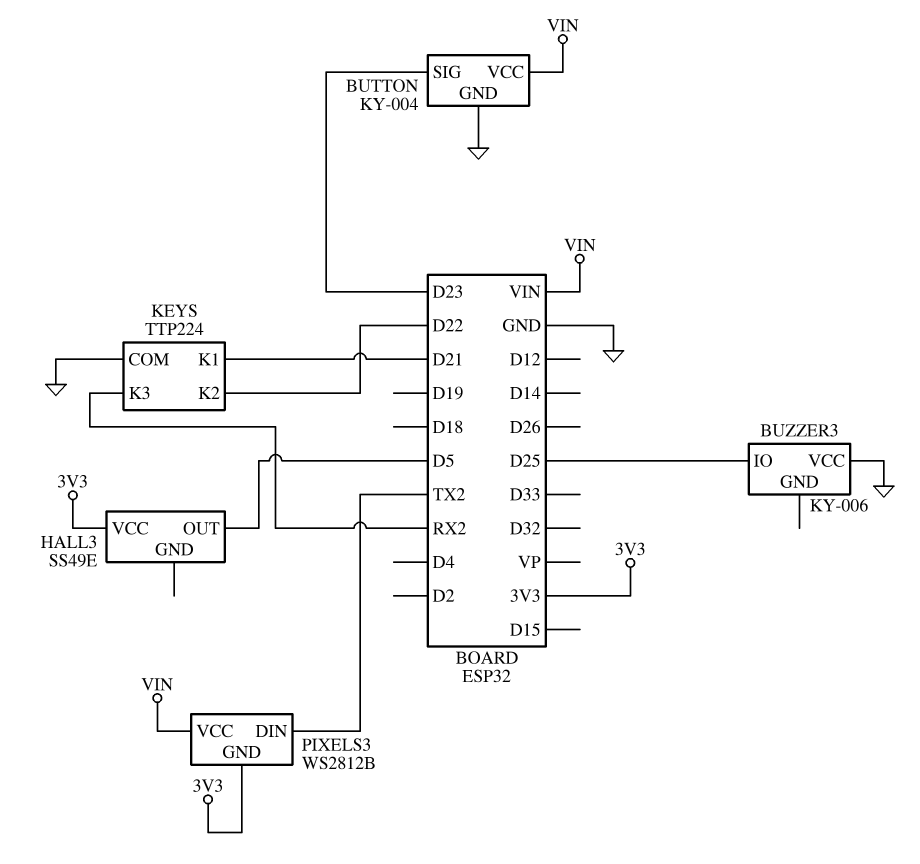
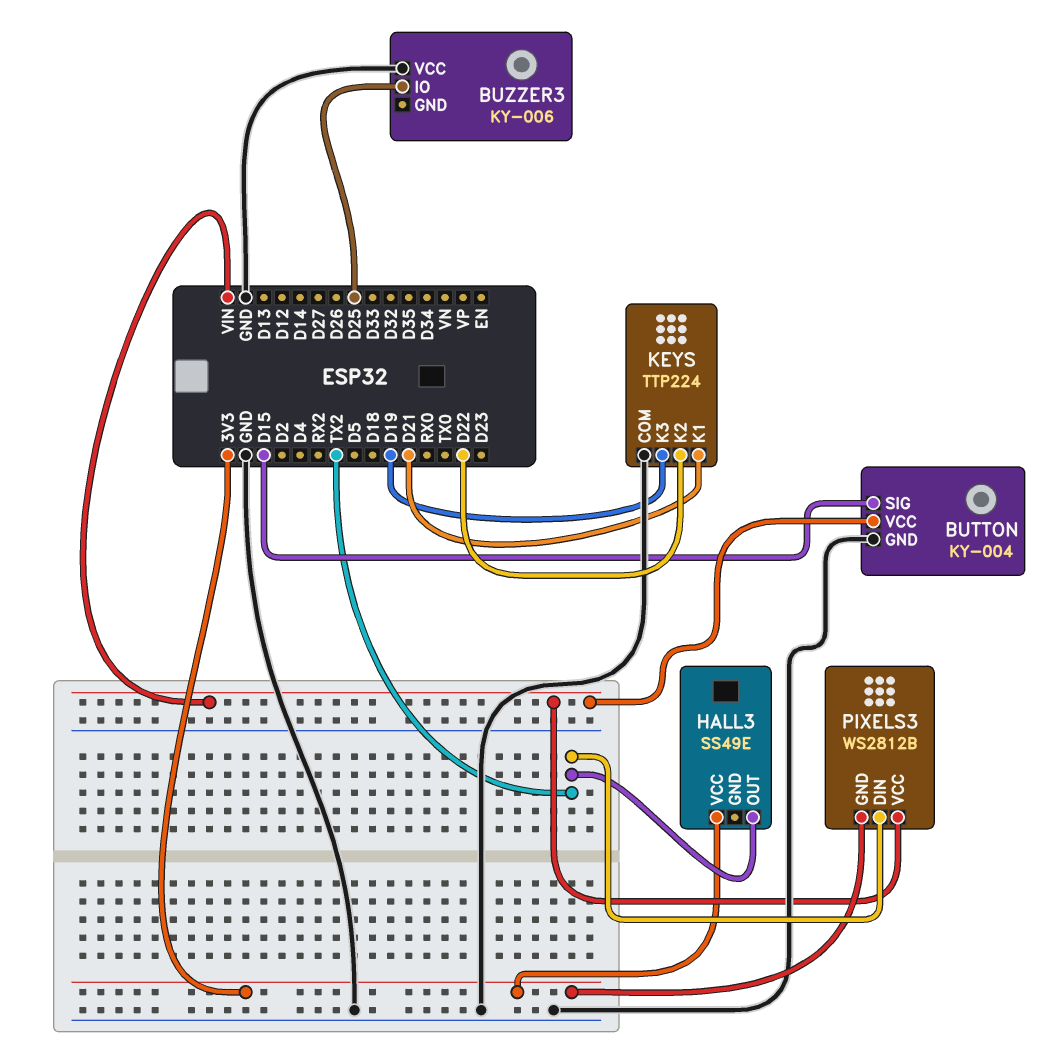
BUTTON pin SIG: D23 -> D15
HALL3 pin OUT: D5 -> TX2
KEYS pin K3: RX2 -> D19

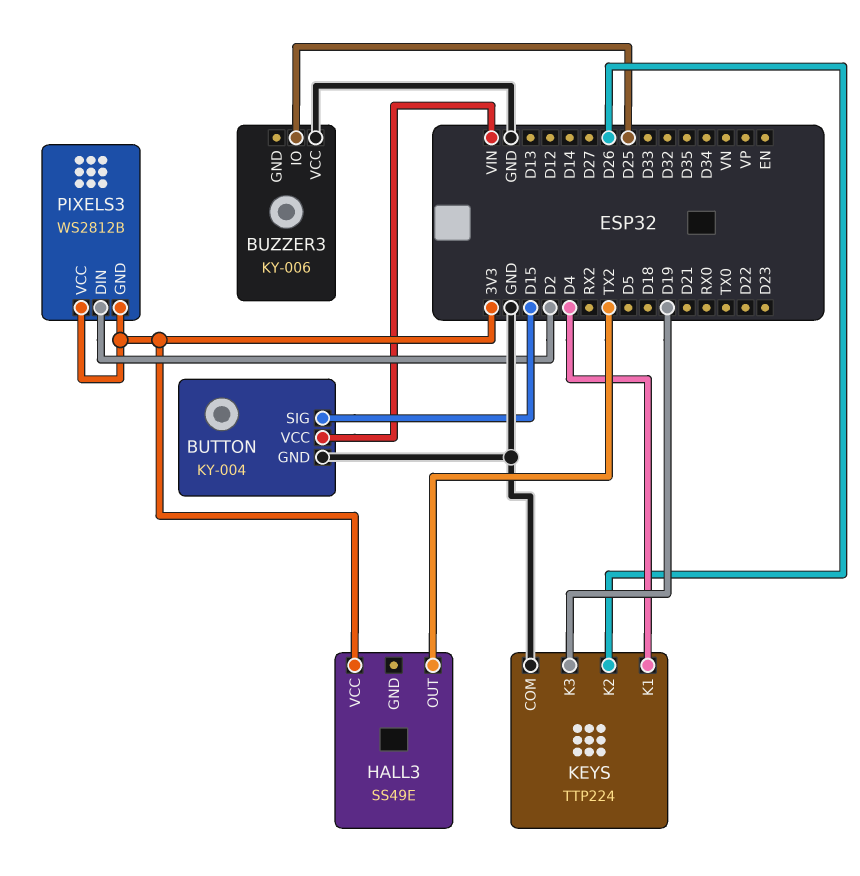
KEYS pin K1: D21 -> D4
KEYS pin K2: D22 -> D26
PIXELS3 pin DIN: TX2 -> D2
PIXELS3 pin VCC: VIN -> 3V3

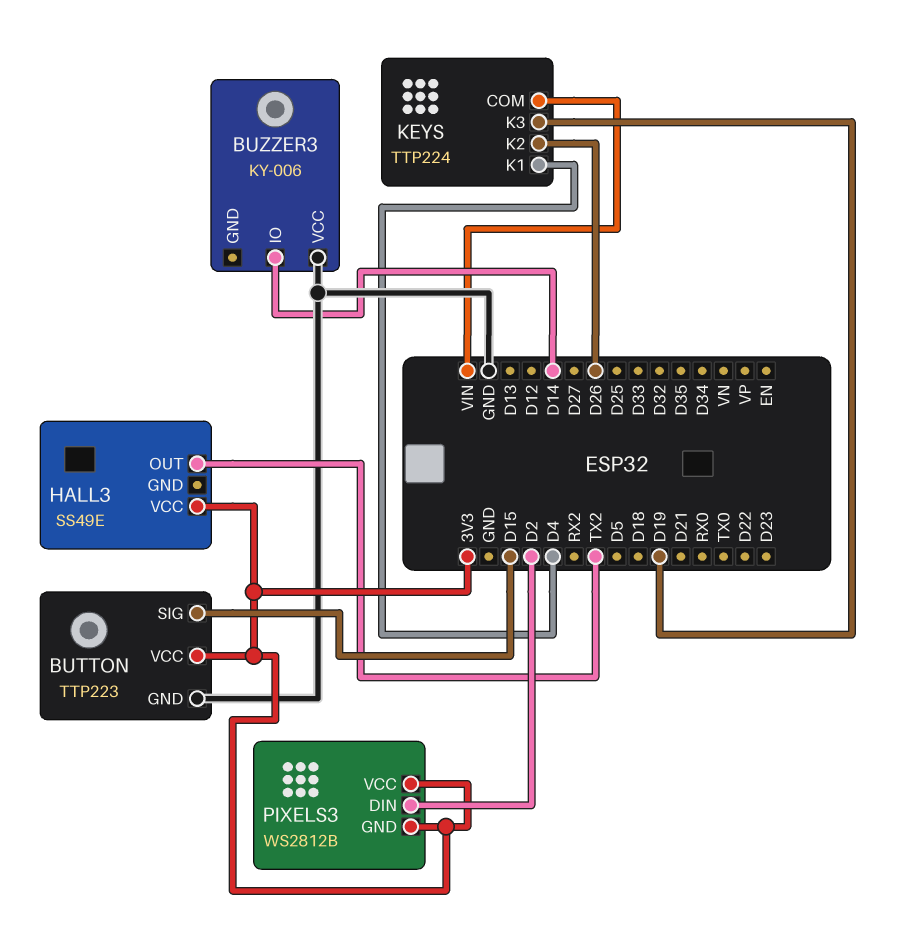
BUTTON: KY-004 -> TTP223
BUTTON pin VCC: VIN -> 3V3
BUZZER3 pin IO: D25 -> D14
KEYS pin COM: GND -> VIN

